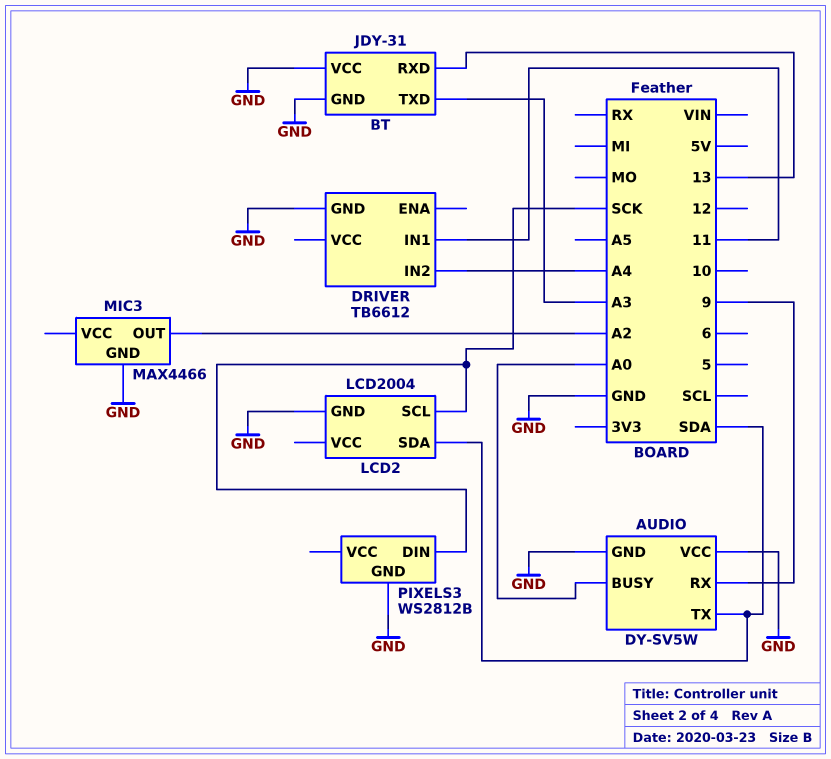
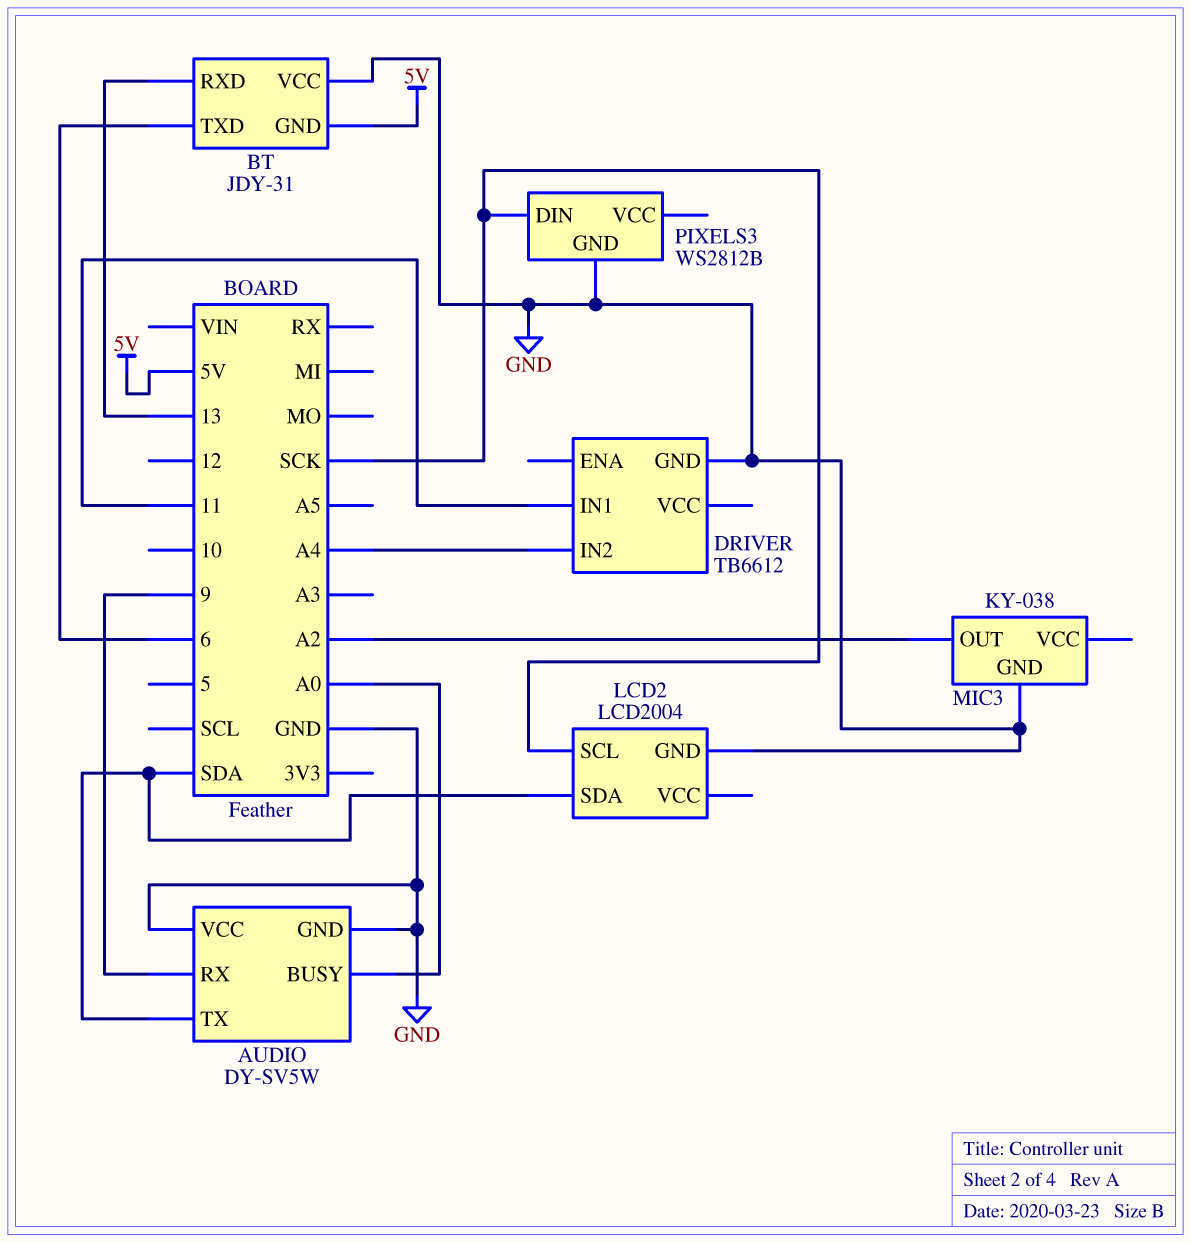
BT pin GND: GND -> 5V
BT pin TXD: A3 -> 6
MIC3: MAX4466 -> KY-038

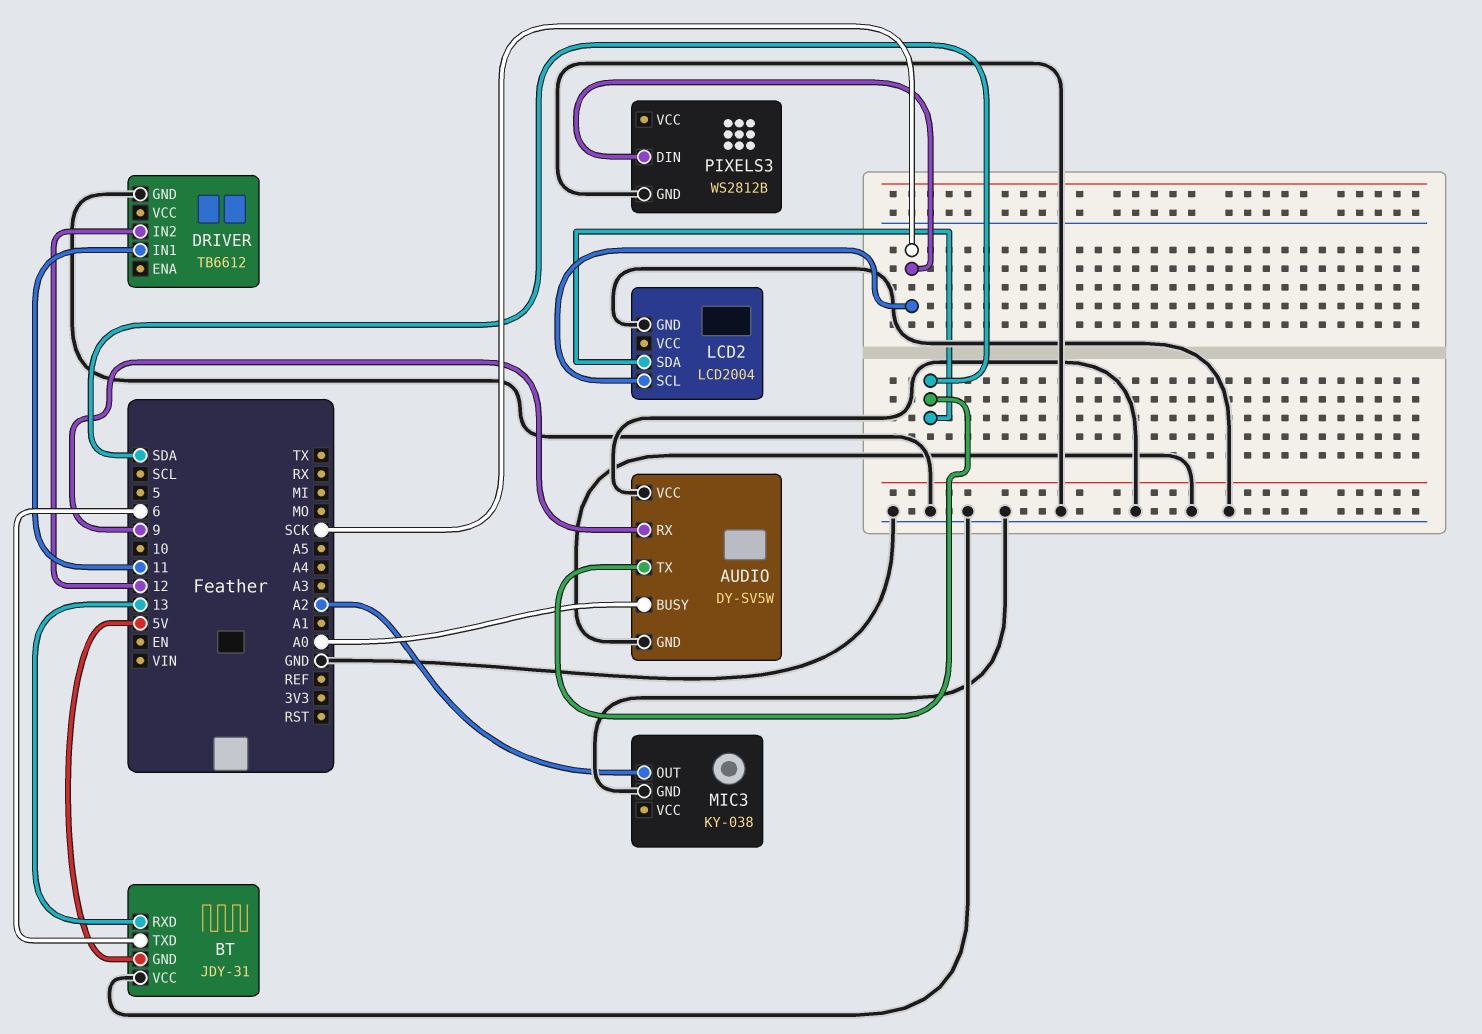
DRIVER pin IN2: A4 -> 12

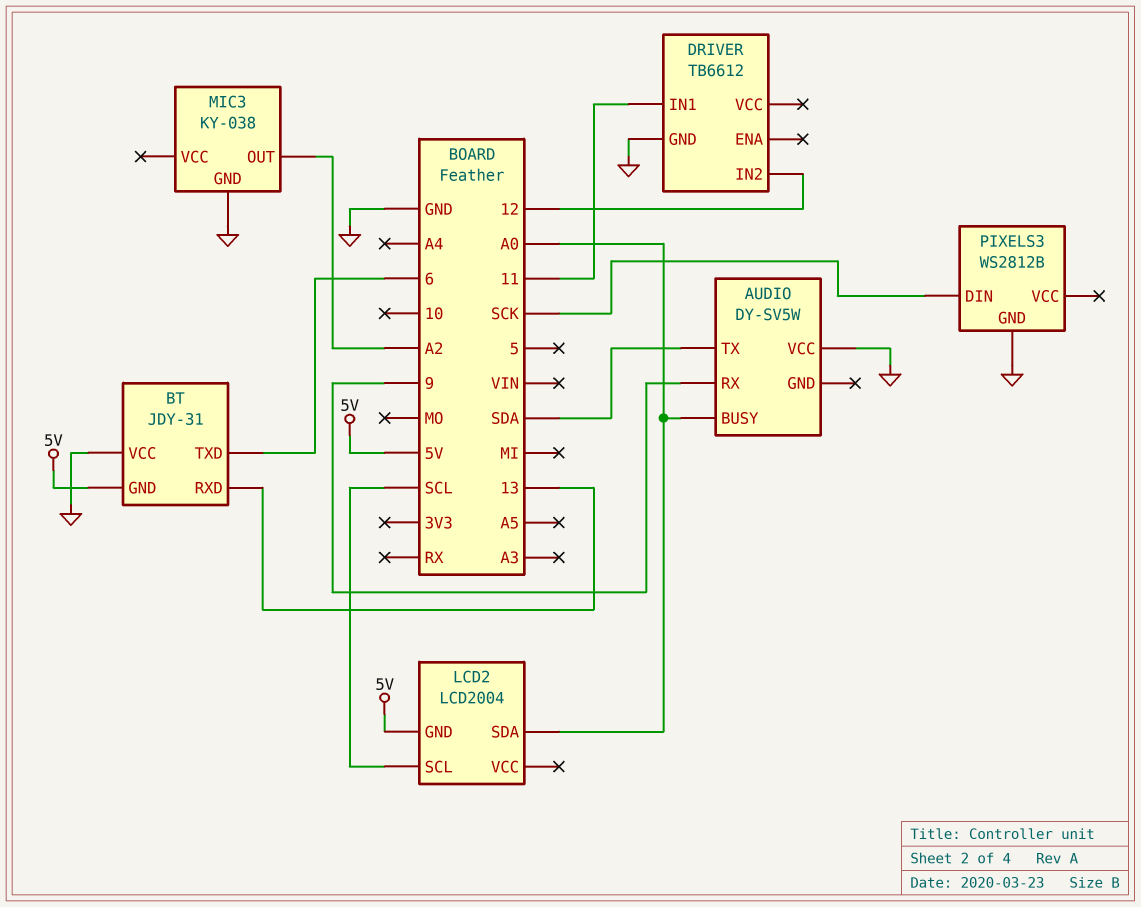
AUDIO pin GND: GND -> none
LCD2 pin GND: GND -> 5V
LCD2 pin SCL: SCK -> SCL
LCD2 pin SDA: SDA -> A0

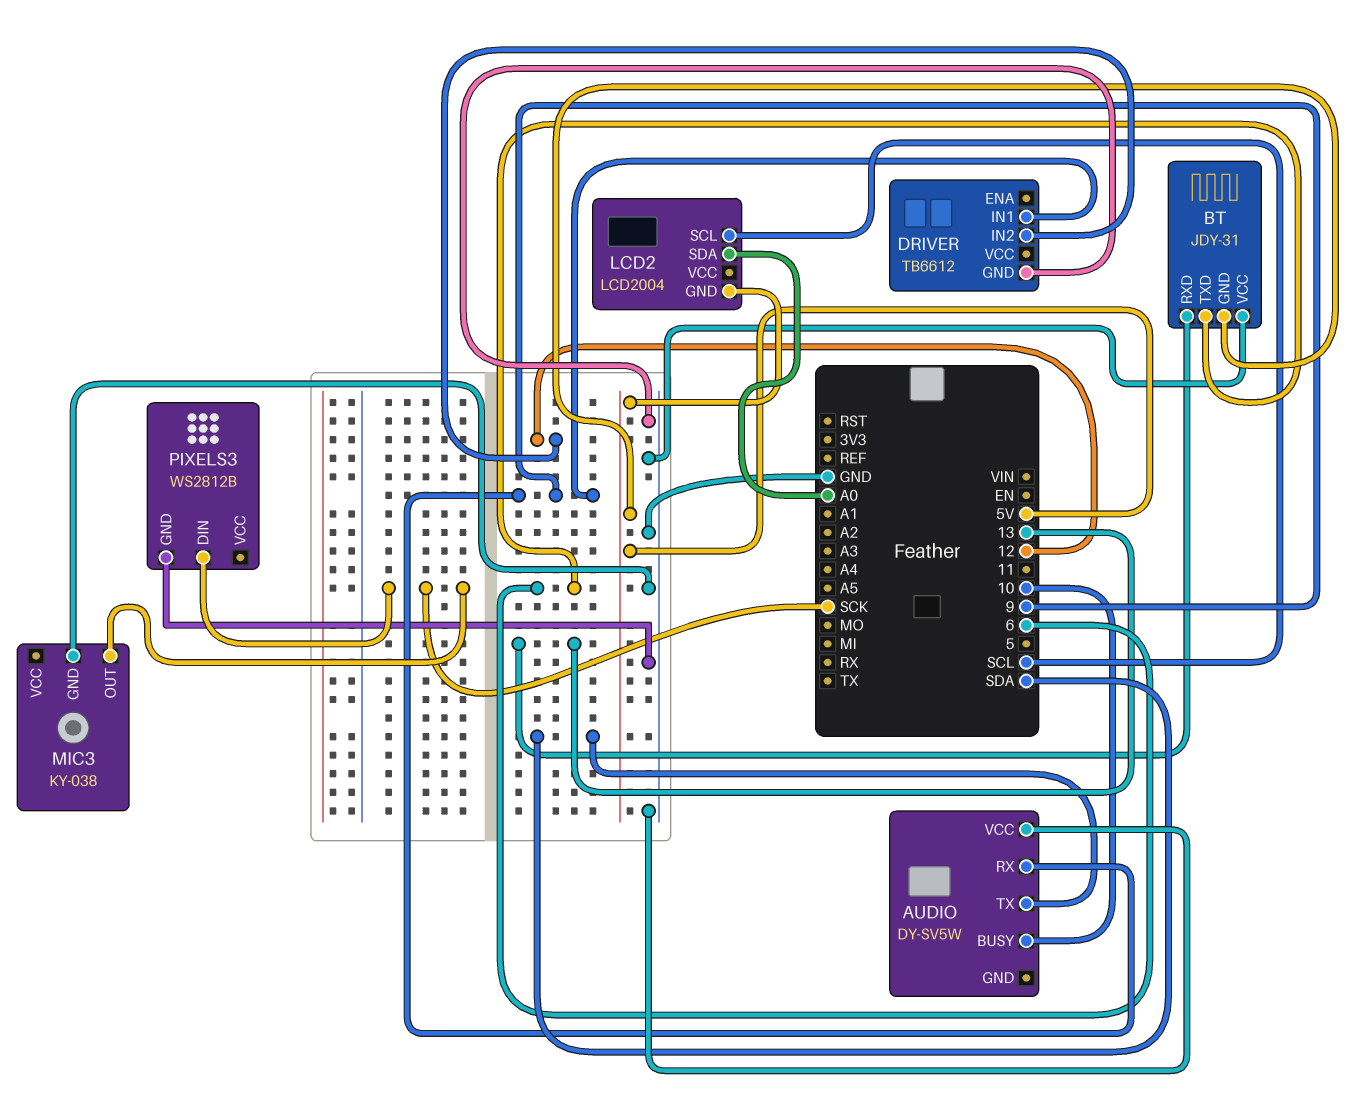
AUDIO pin BUSY: A0 -> 10
DRIVER pin IN1: 11 -> 9
MIC3 pin OUT: A2 -> SCK

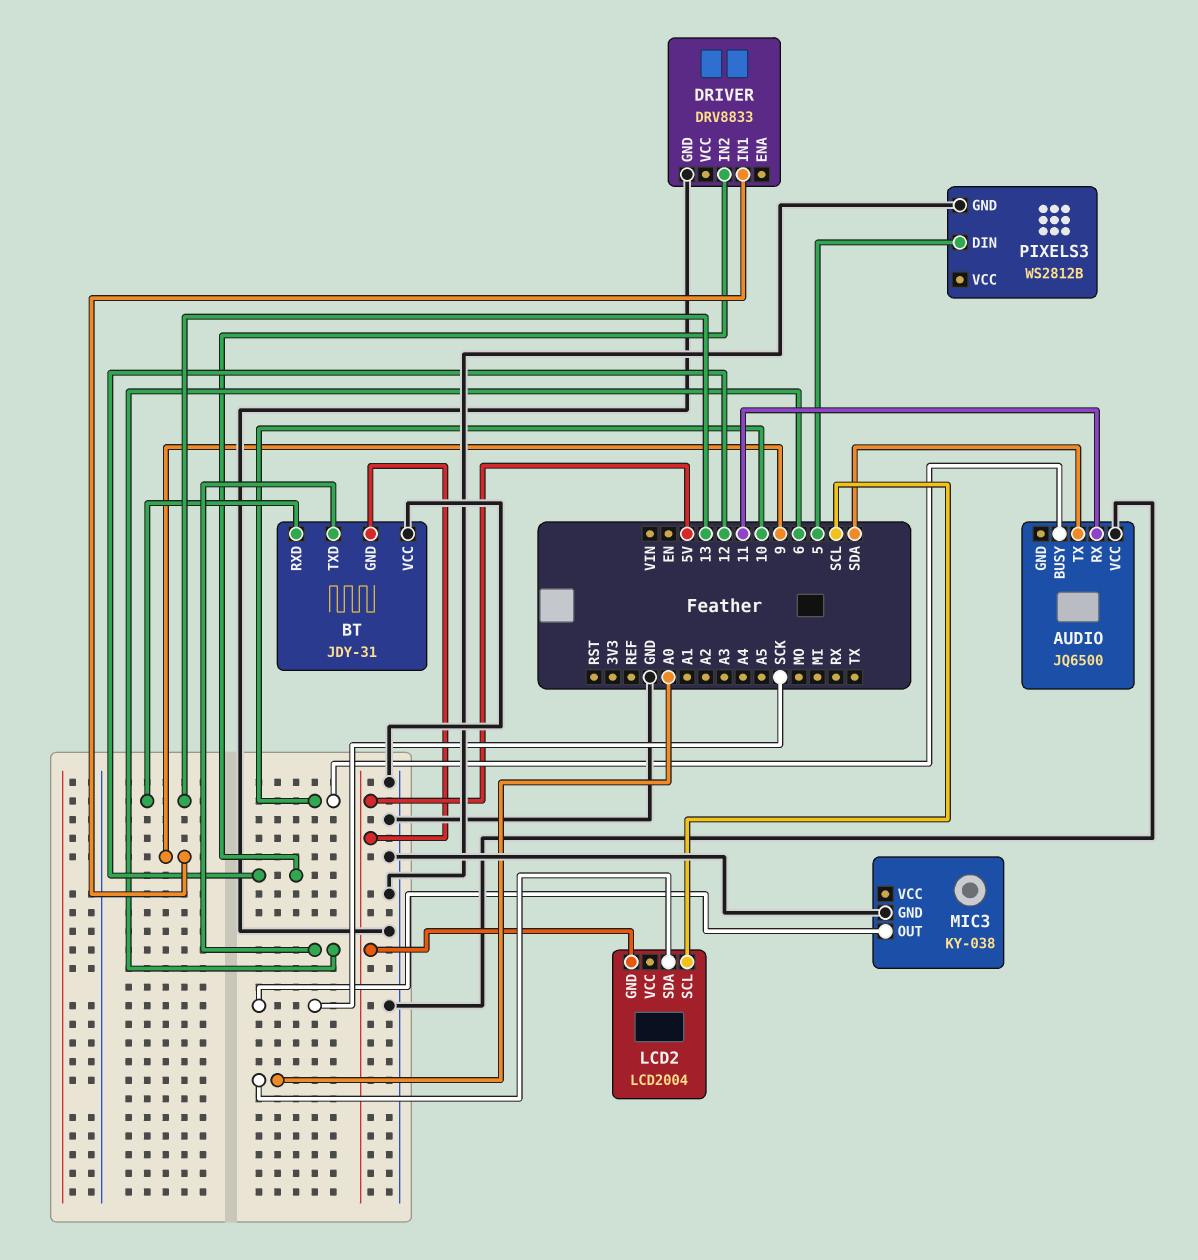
AUDIO: DY-SV5W -> JQ6500
AUDIO pin RX: 9 -> 11
DRIVER: TB6612 -> DRV8833
PIXELS3 pin DIN: SCK -> 5

